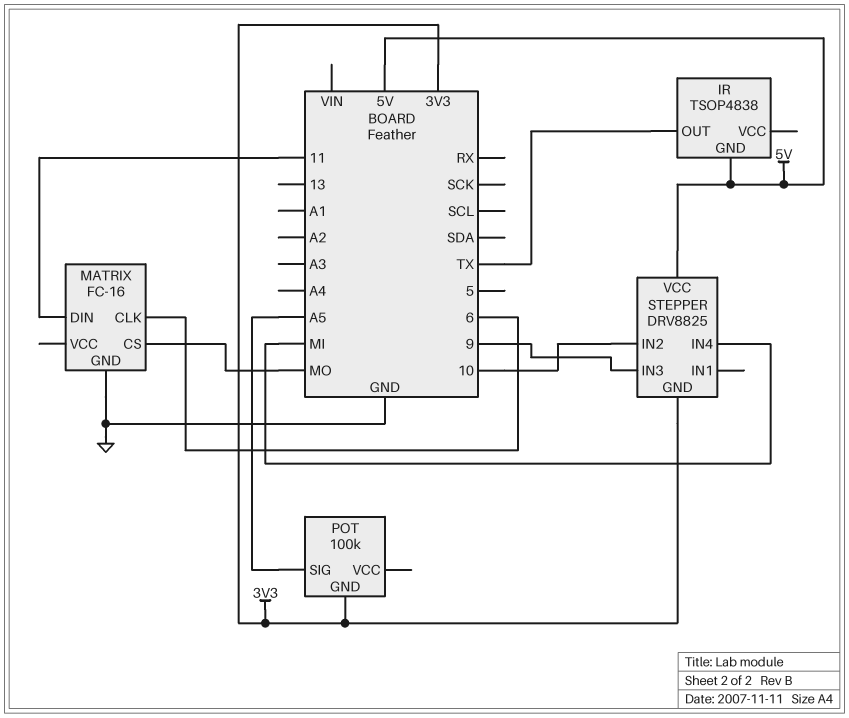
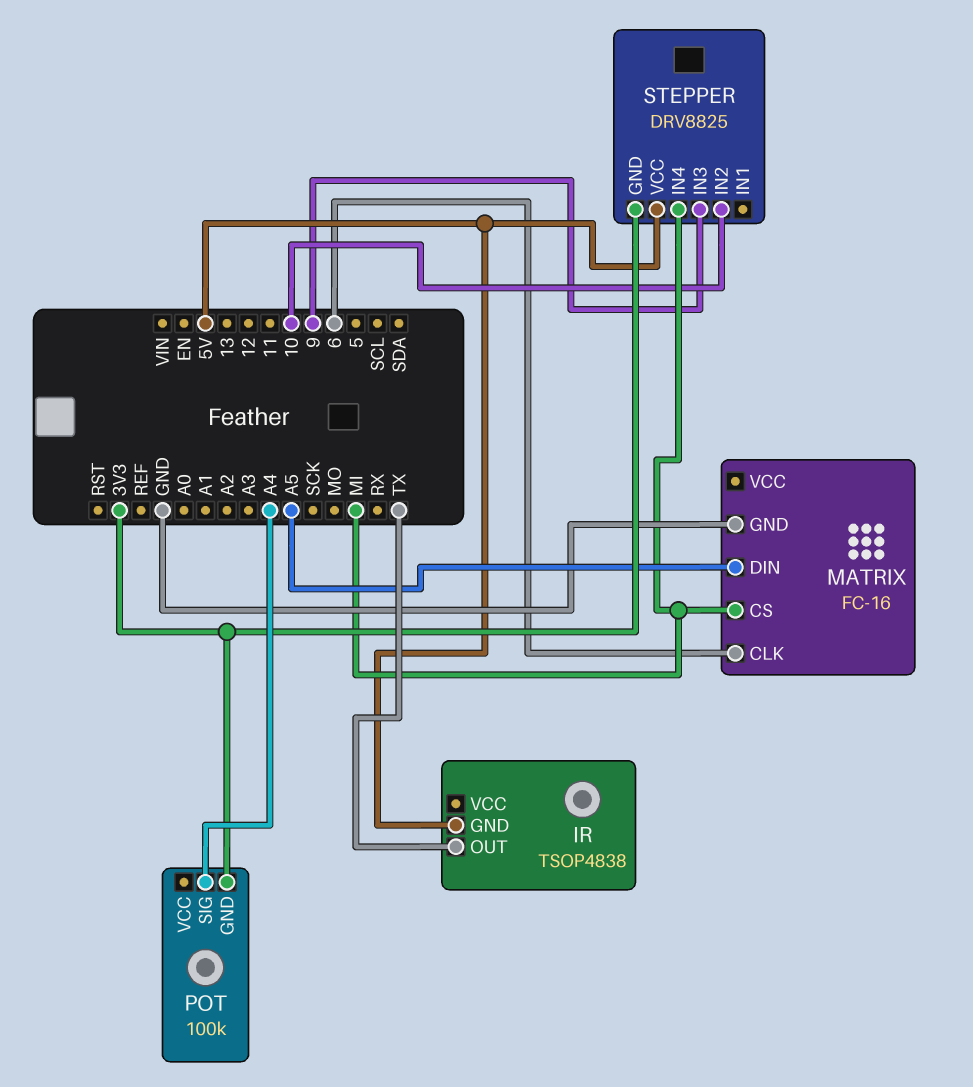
MATRIX pin CS: MO -> MI
MATRIX pin DIN: 11 -> A5
POT pin SIG: A5 -> A4

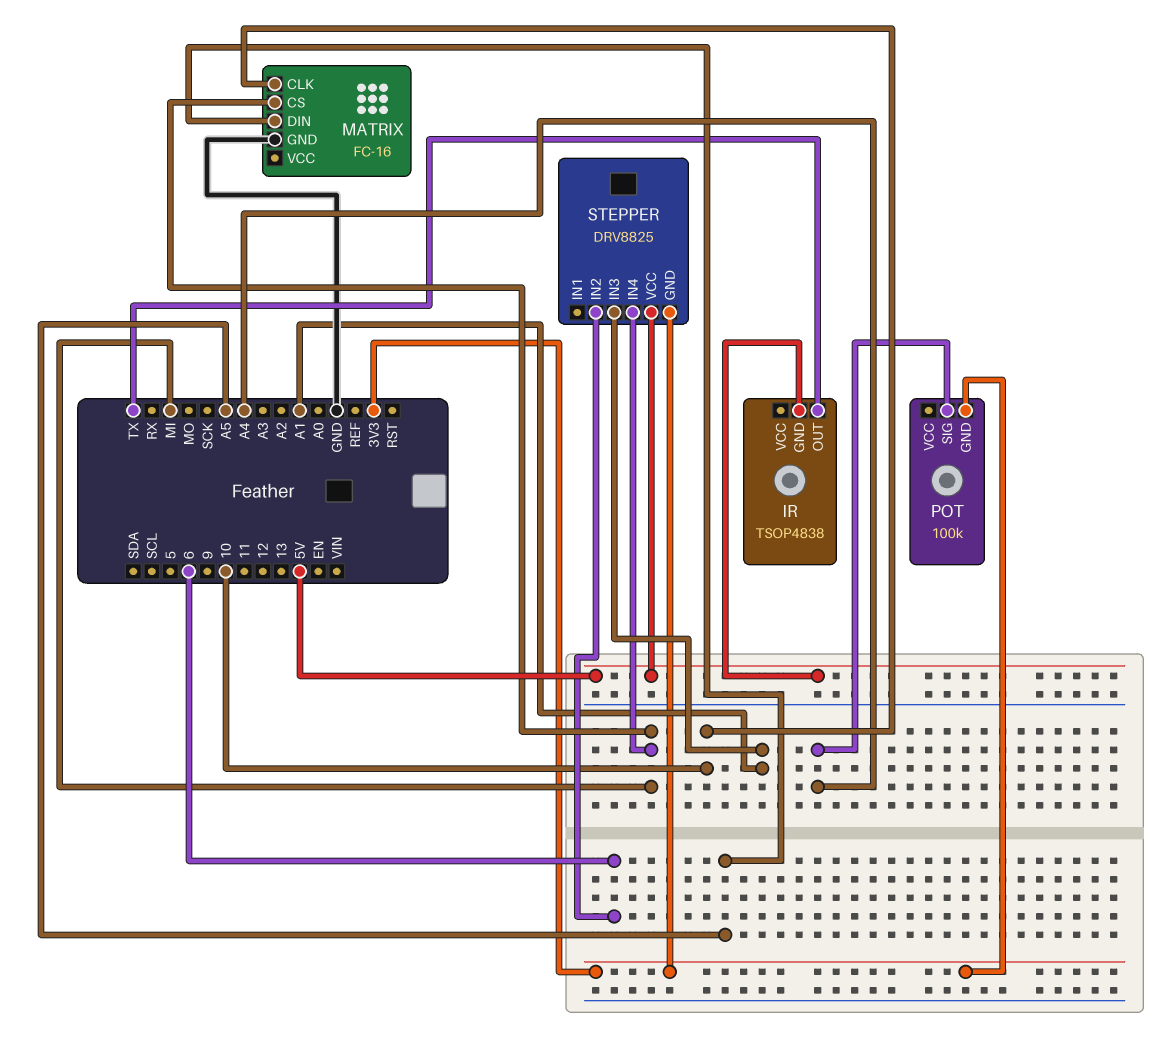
MATRIX pin CLK: 6 -> 10
STEPPER pin IN2: 10 -> 6
STEPPER pin IN3: 9 -> A1

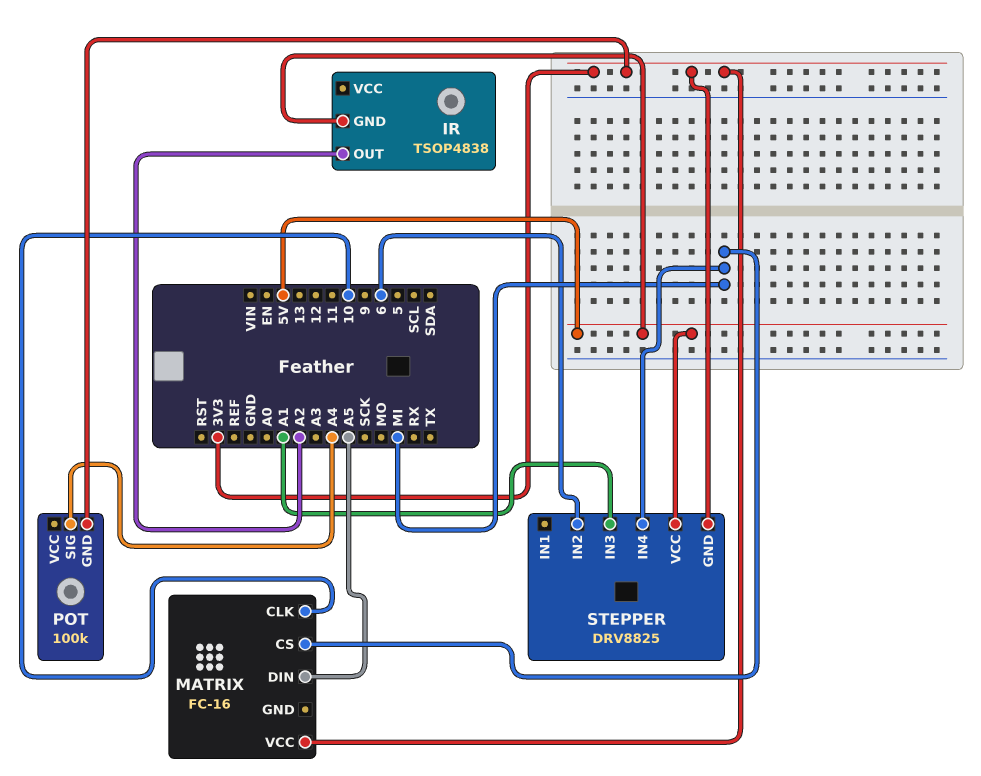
IR pin OUT: TX -> A2
MATRIX pin GND: GND -> none
MATRIX pin VCC: none -> 3V3

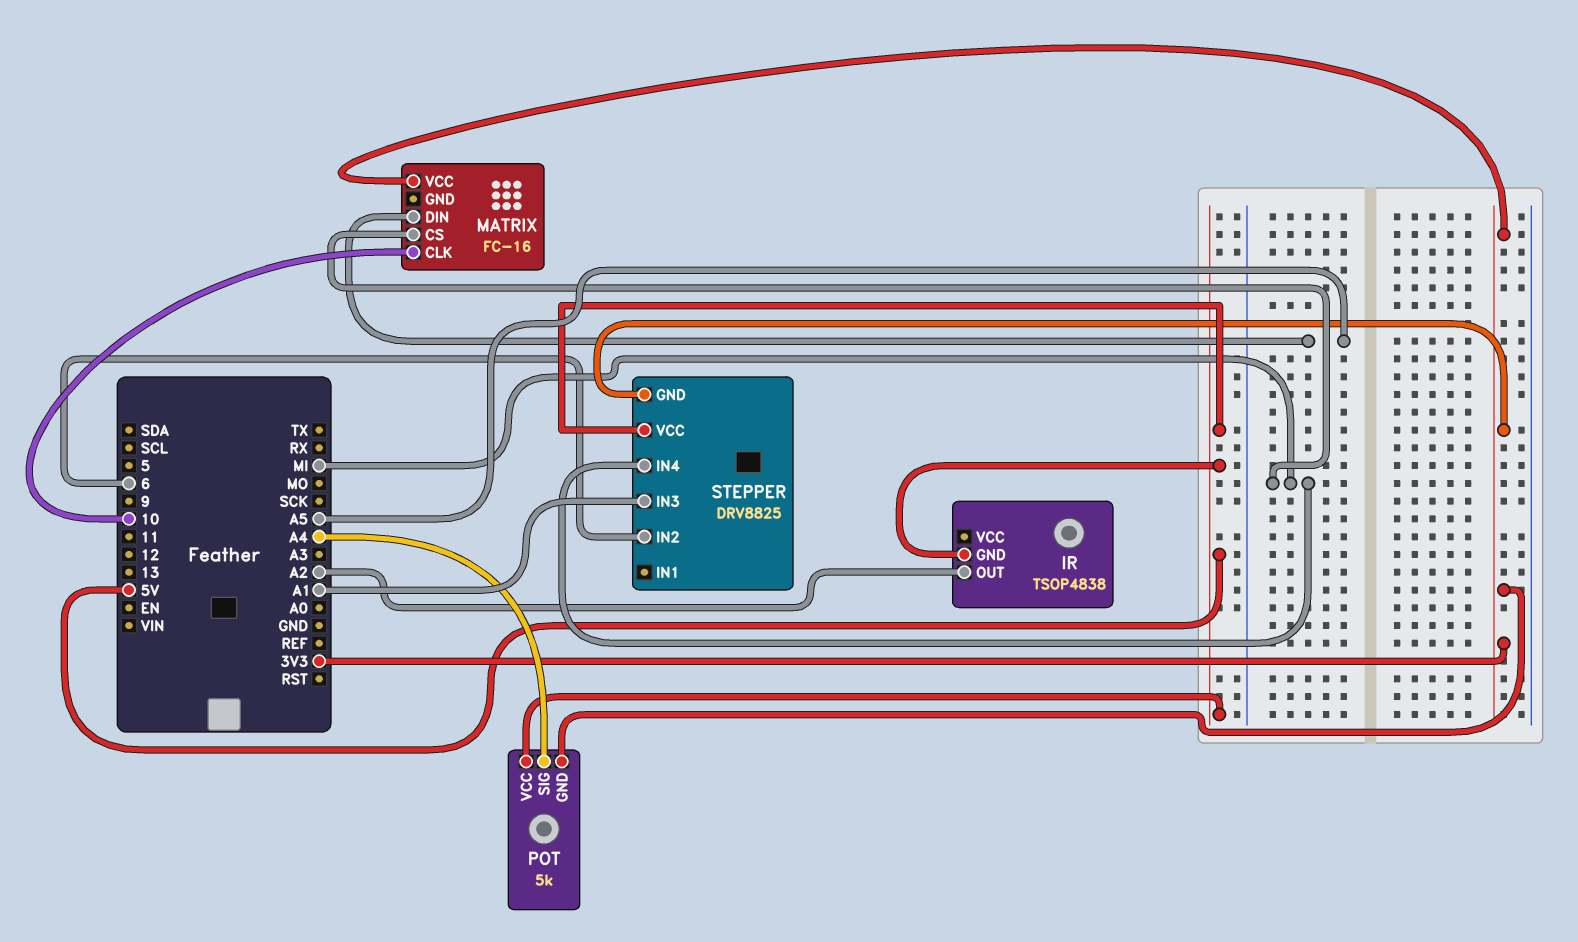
POT: 100k -> 5k
POT pin VCC: none -> 5V

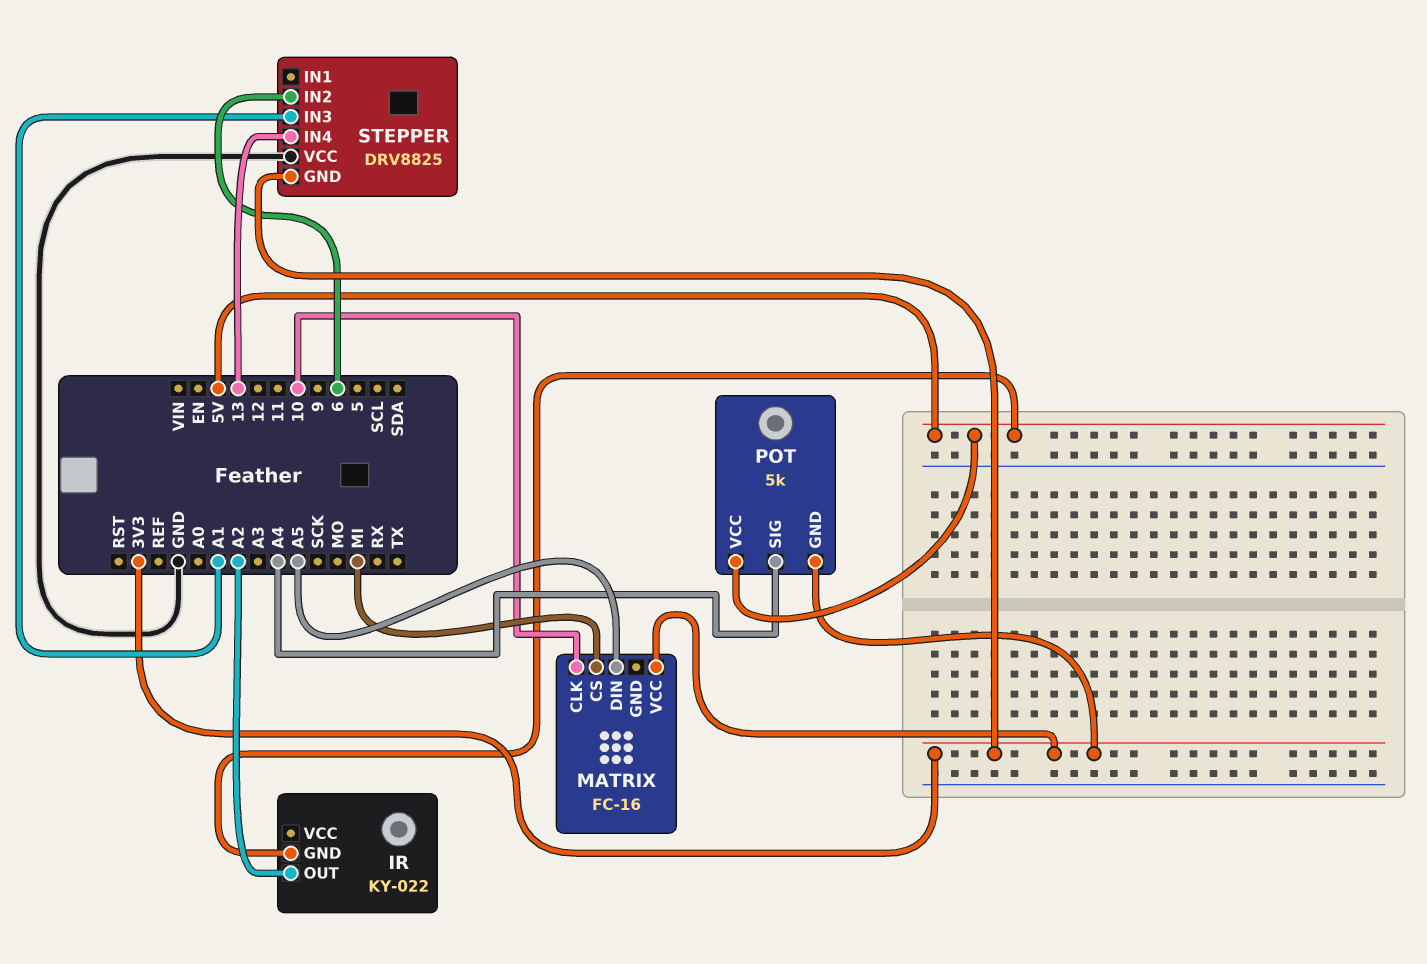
IR: TSOP4838 -> KY-022
STEPPER pin IN4: MI -> 13
STEPPER pin VCC: 5V -> GND

